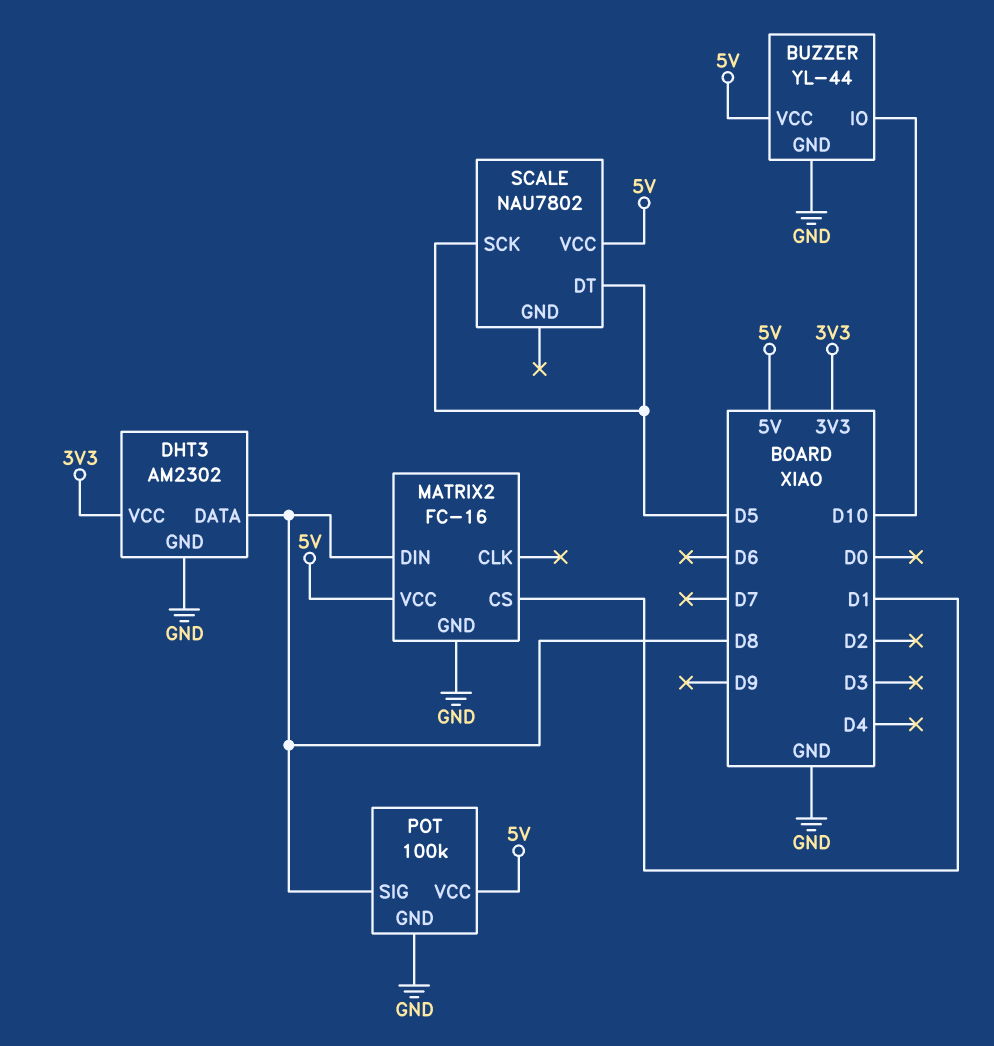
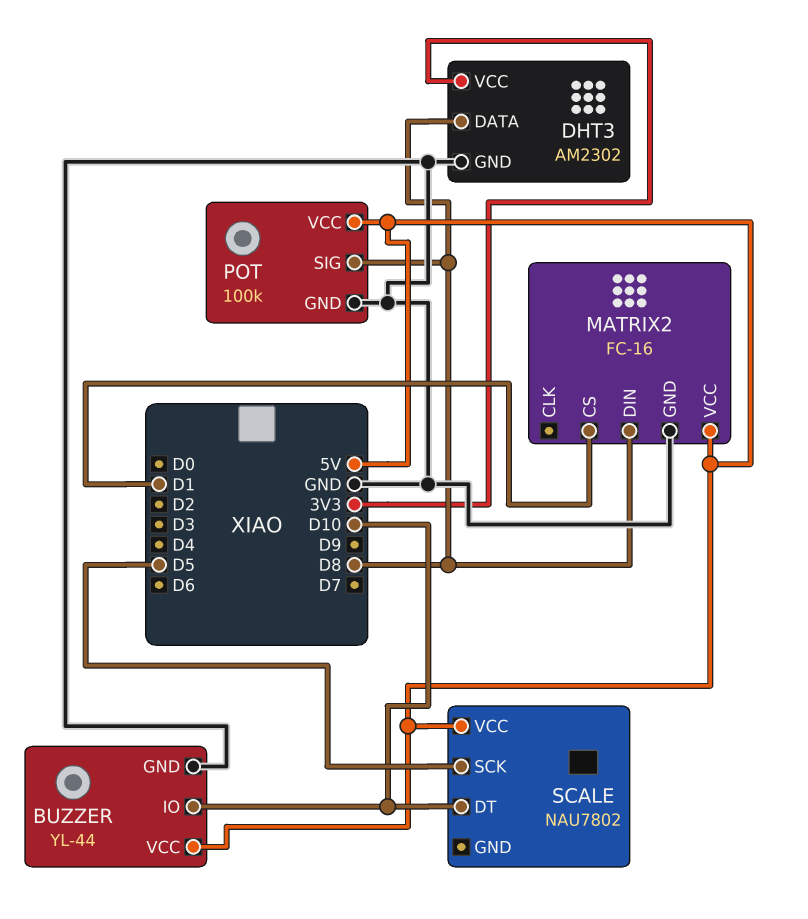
SCALE pin DT: D5 -> D10

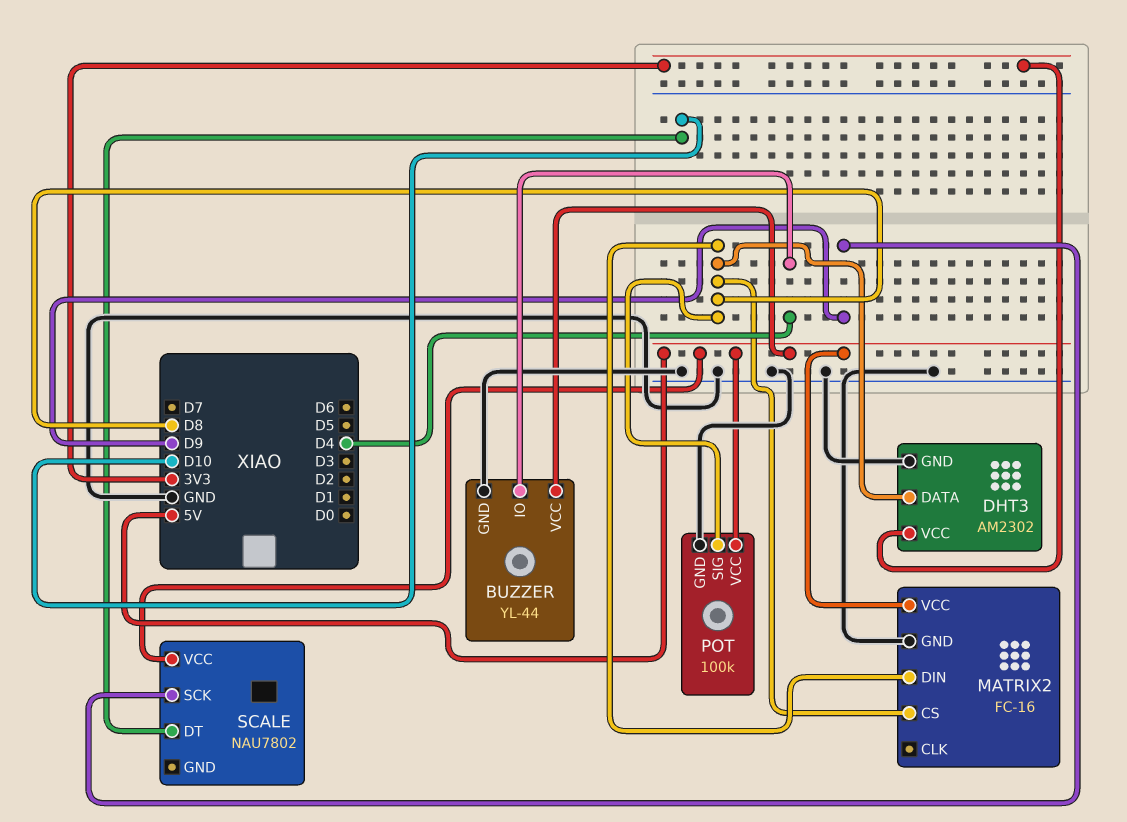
BUZZER pin IO: D10 -> D4
MATRIX2 pin CS: D1 -> D8
SCALE pin SCK: D5 -> D9

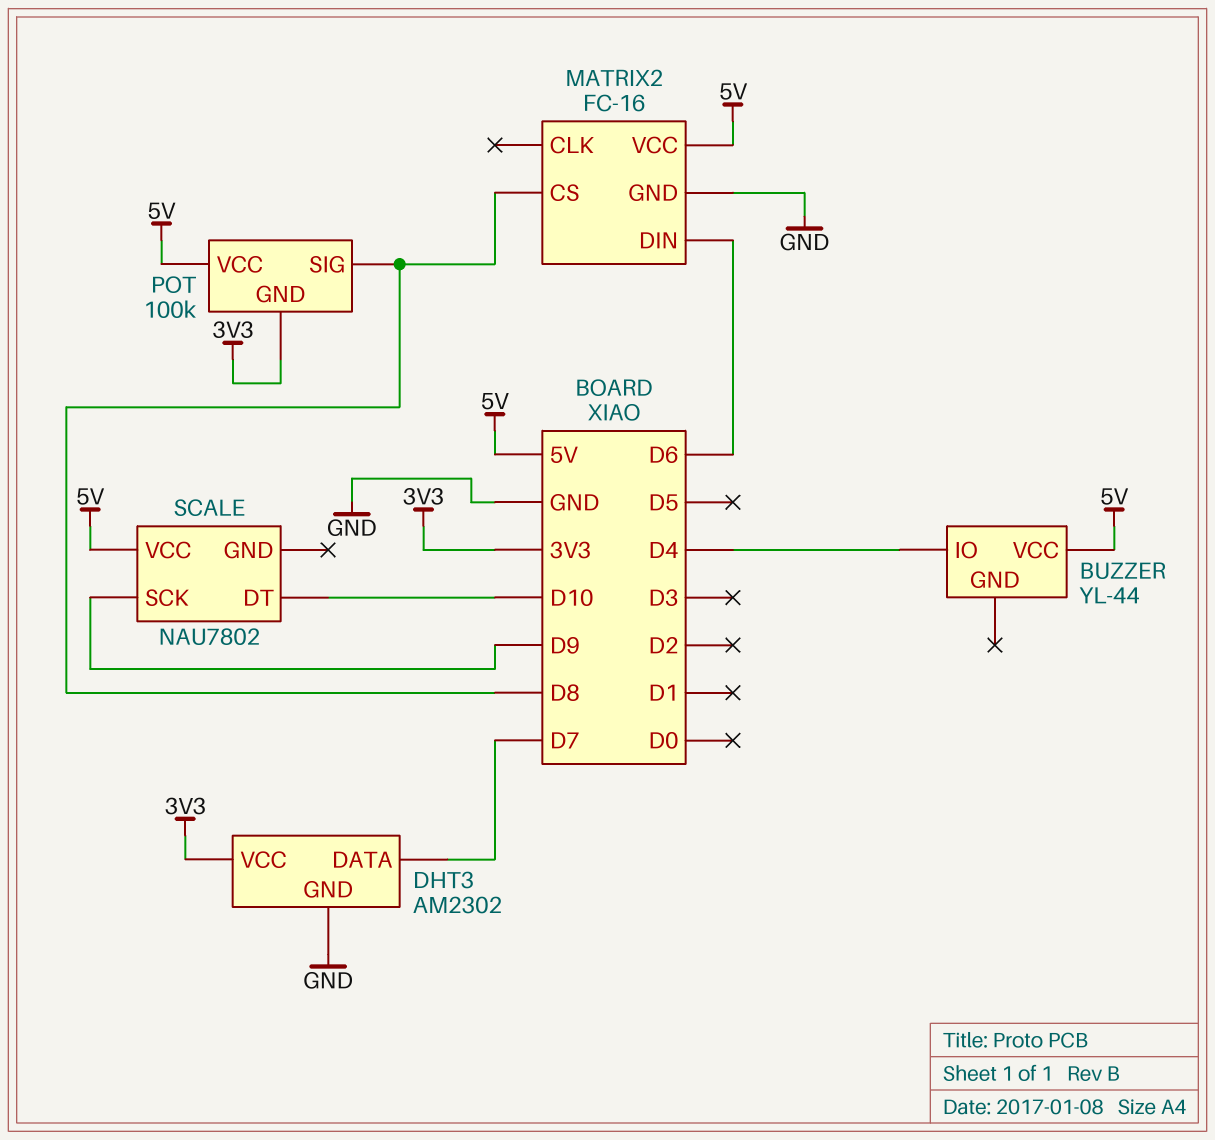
BUZZER pin GND: GND -> none
DHT3 pin DATA: D8 -> D7
MATRIX2 pin DIN: D8 -> D6
POT pin GND: GND -> 3V3

